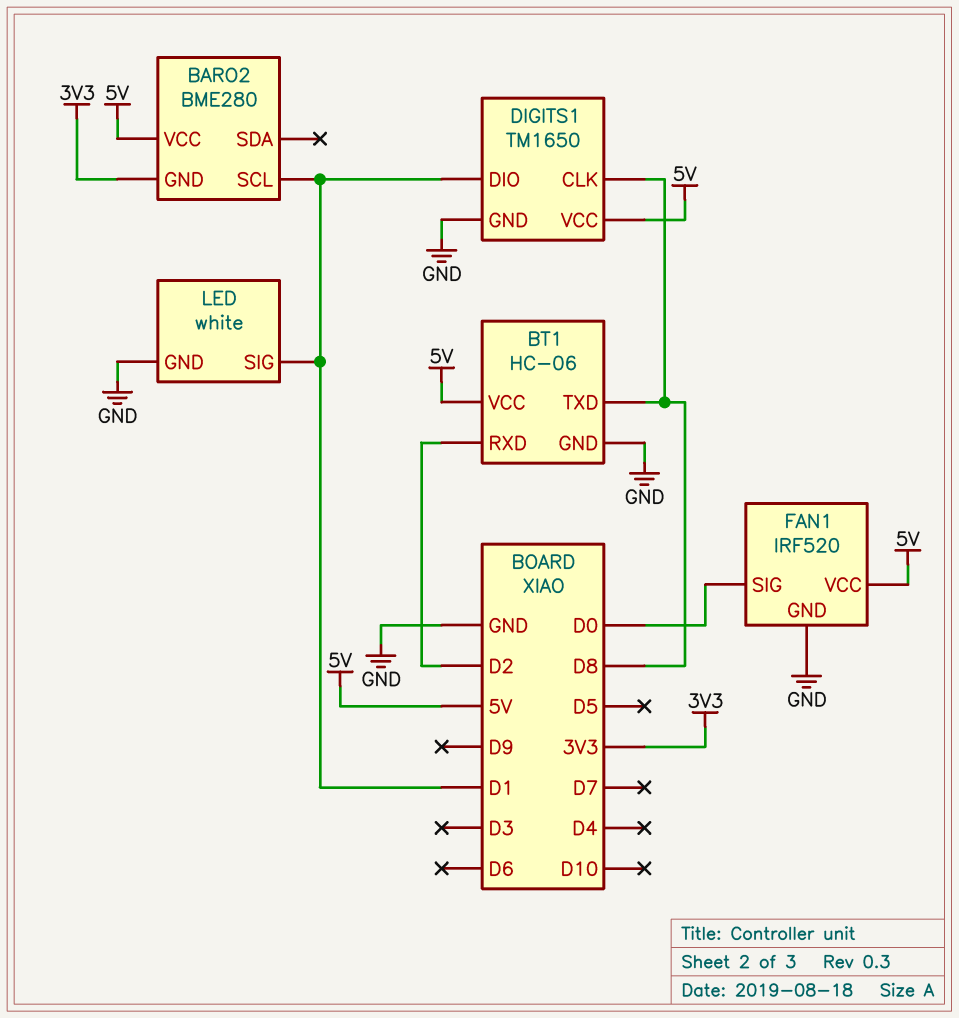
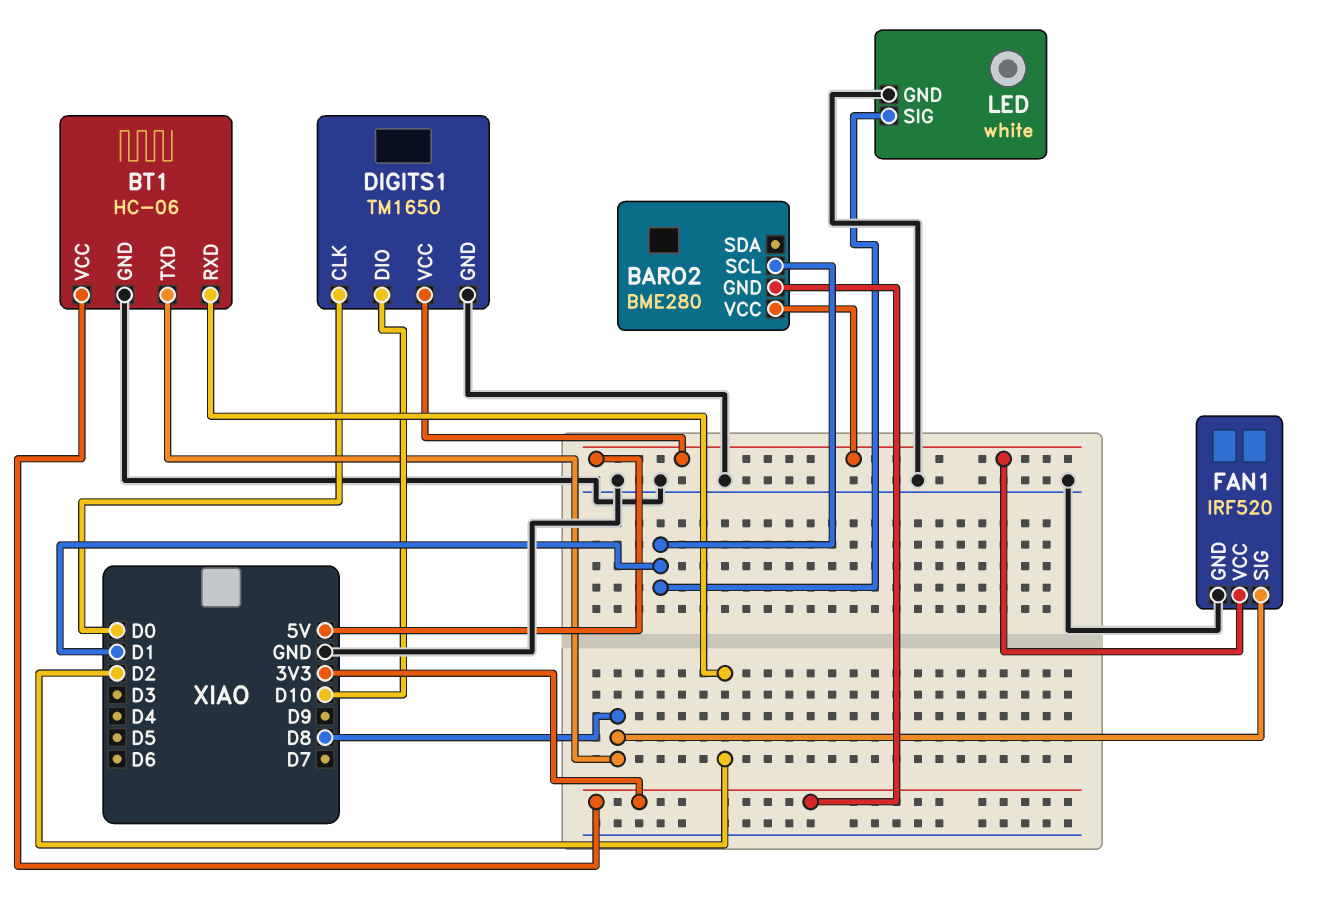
BT1 pin VCC: 5V -> 3V3
DIGITS1 pin CLK: D8 -> D0
DIGITS1 pin DIO: D1 -> D10
FAN1 pin SIG: D0 -> D8

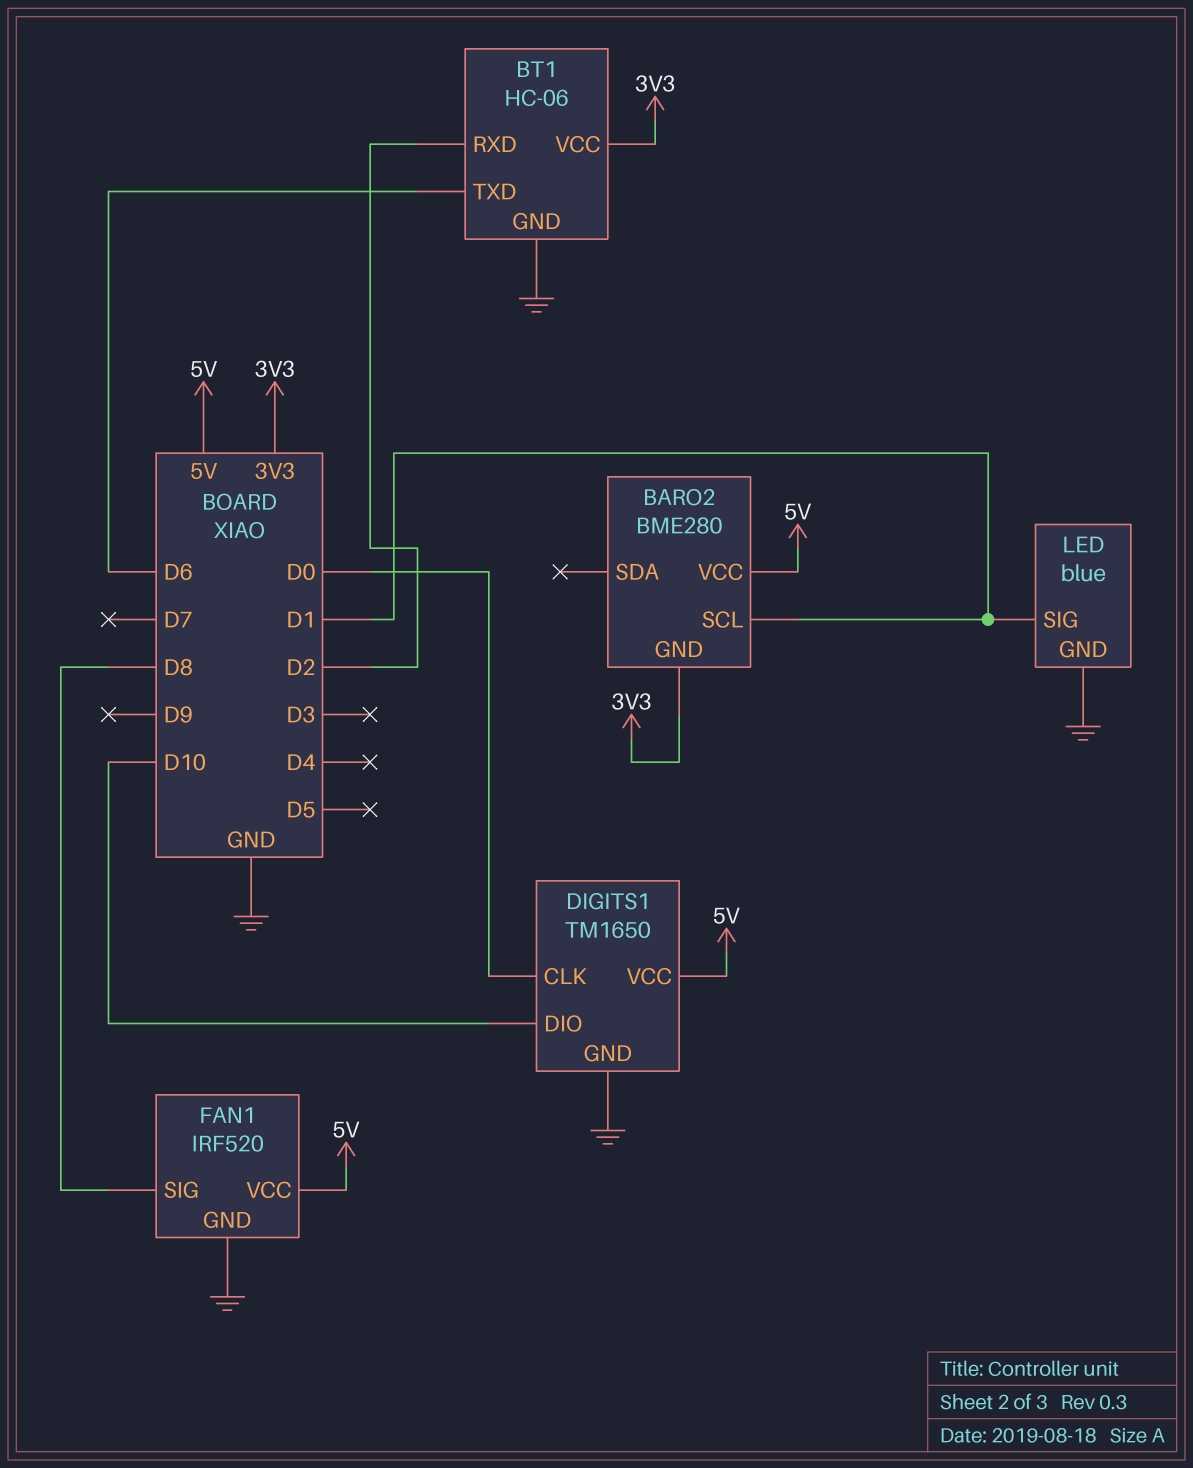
BT1 pin TXD: D8 -> D6
LED: white -> blue

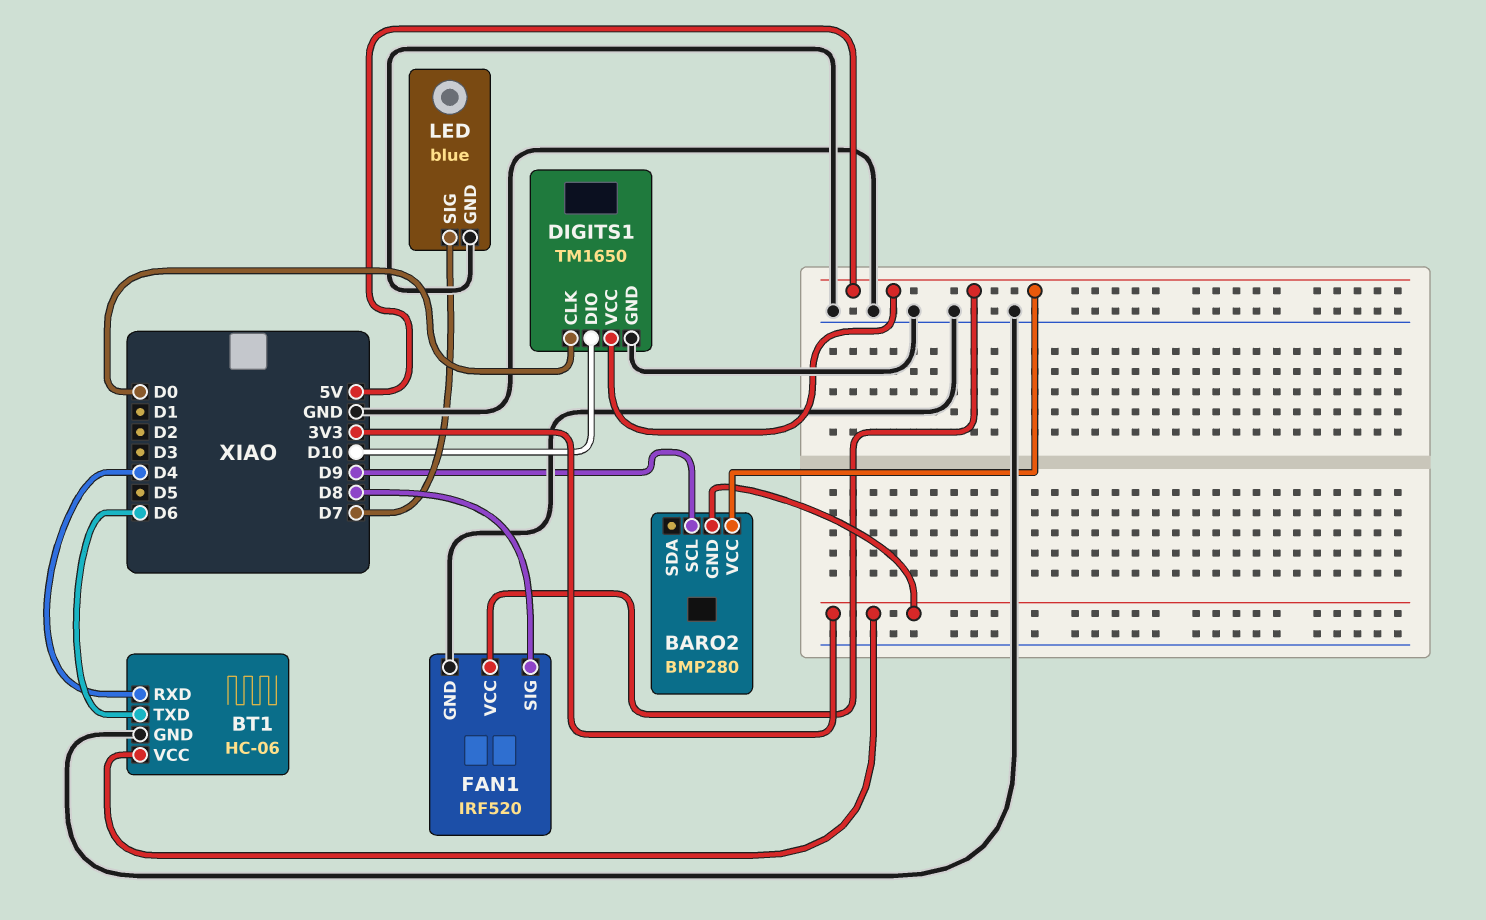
BARO2: BME280 -> BMP280
BARO2 pin SCL: D1 -> D9
BT1 pin RXD: D2 -> D4
LED pin SIG: D1 -> D7

